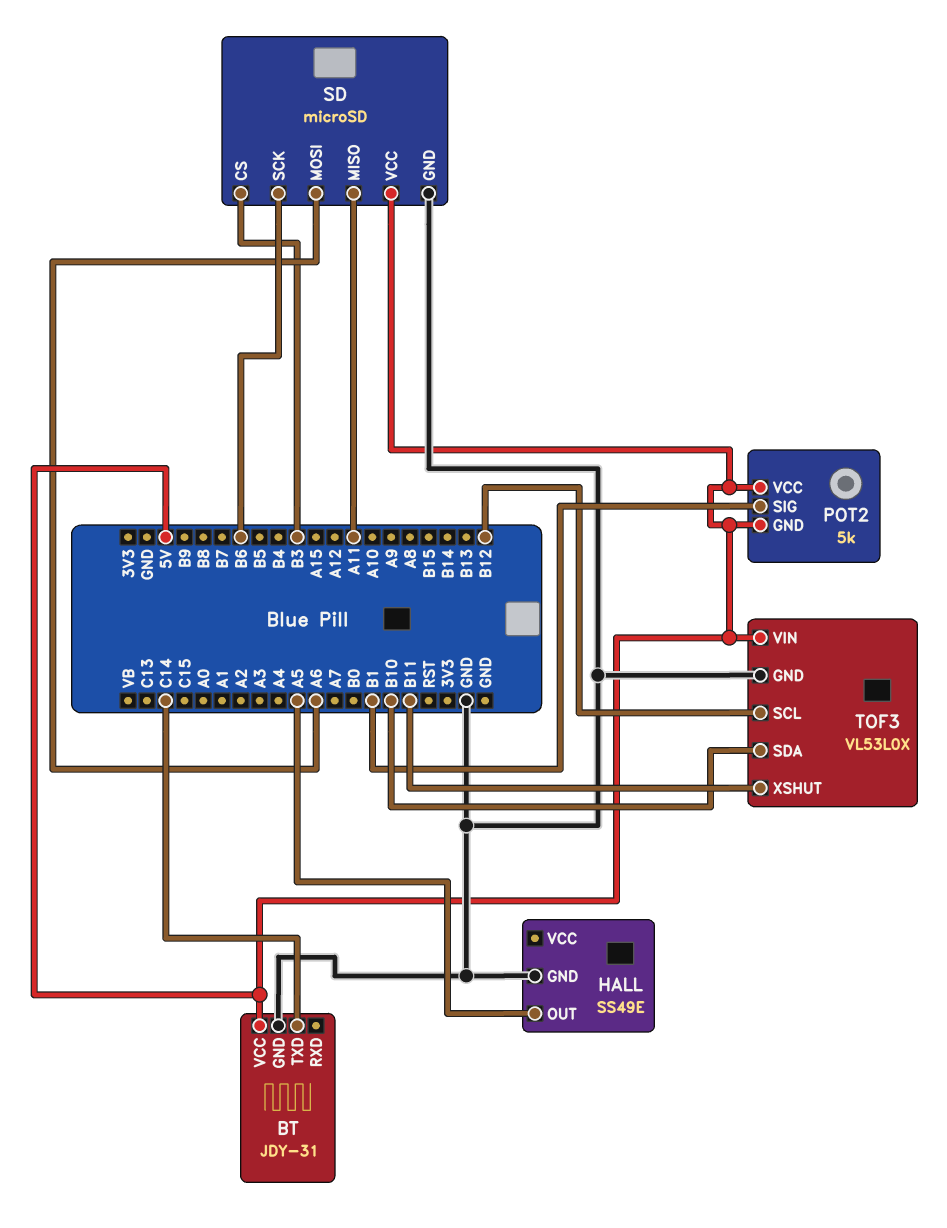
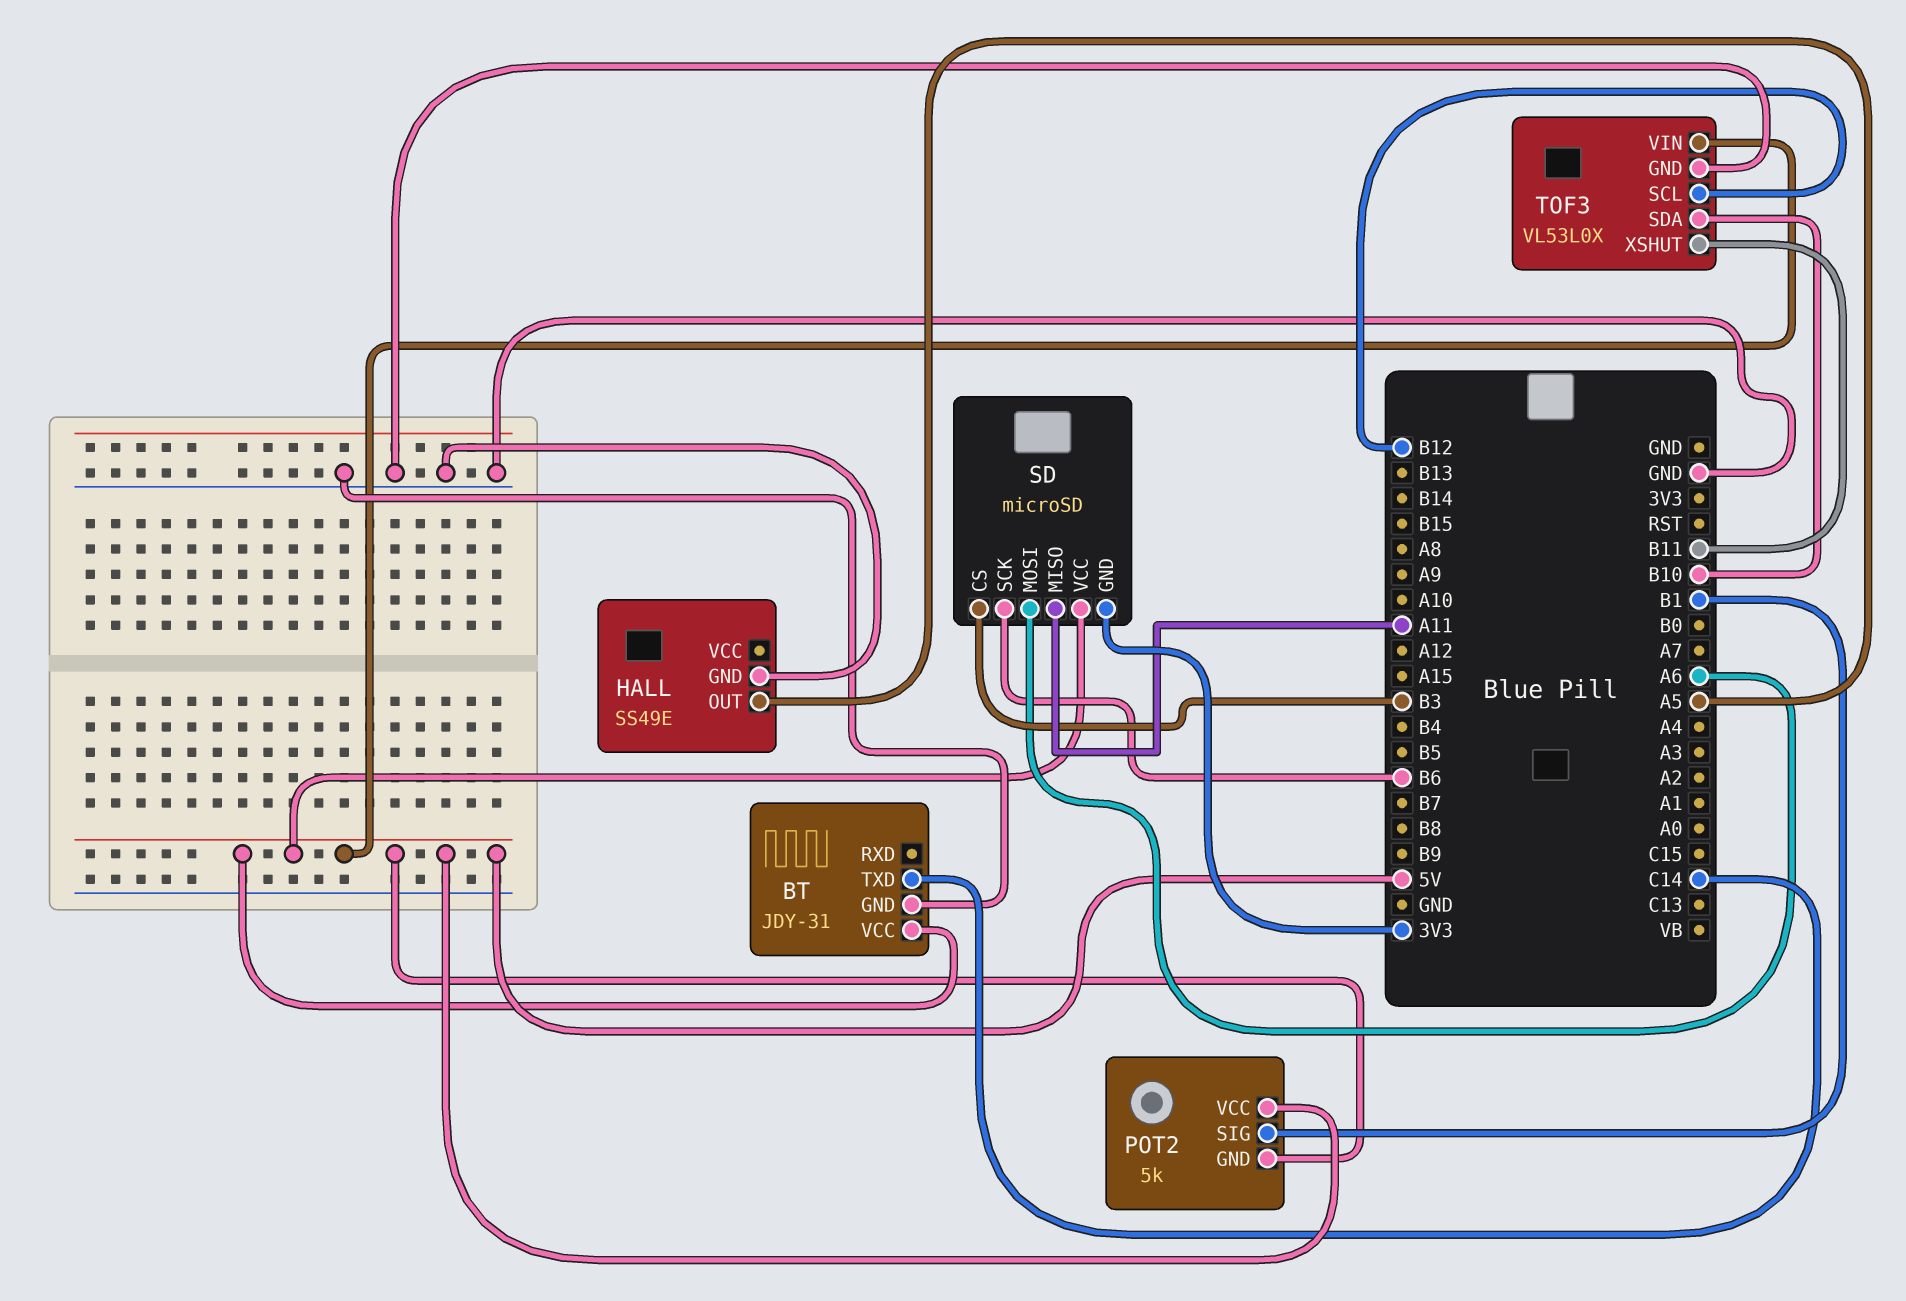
SD pin GND: GND -> 3V3

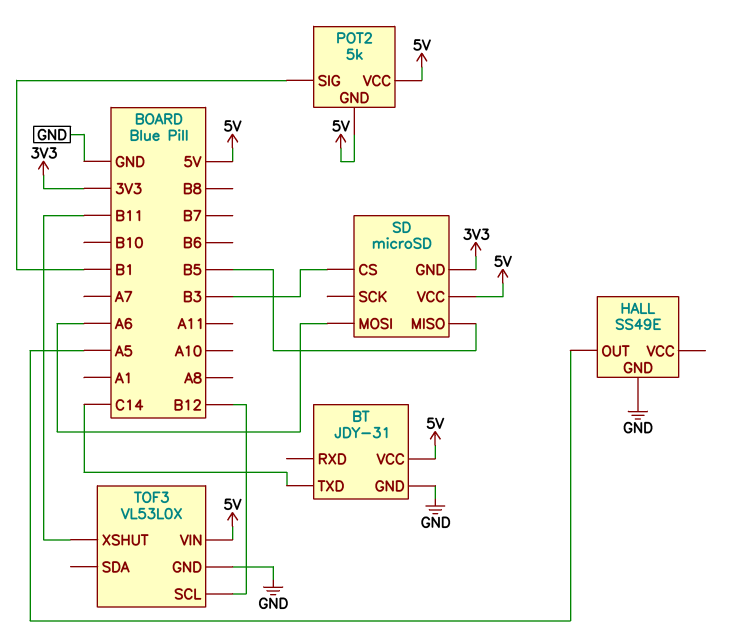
SD pin MISO: A11 -> B5
SD pin SCK: B6 -> none
TOF3 pin SDA: B10 -> none

